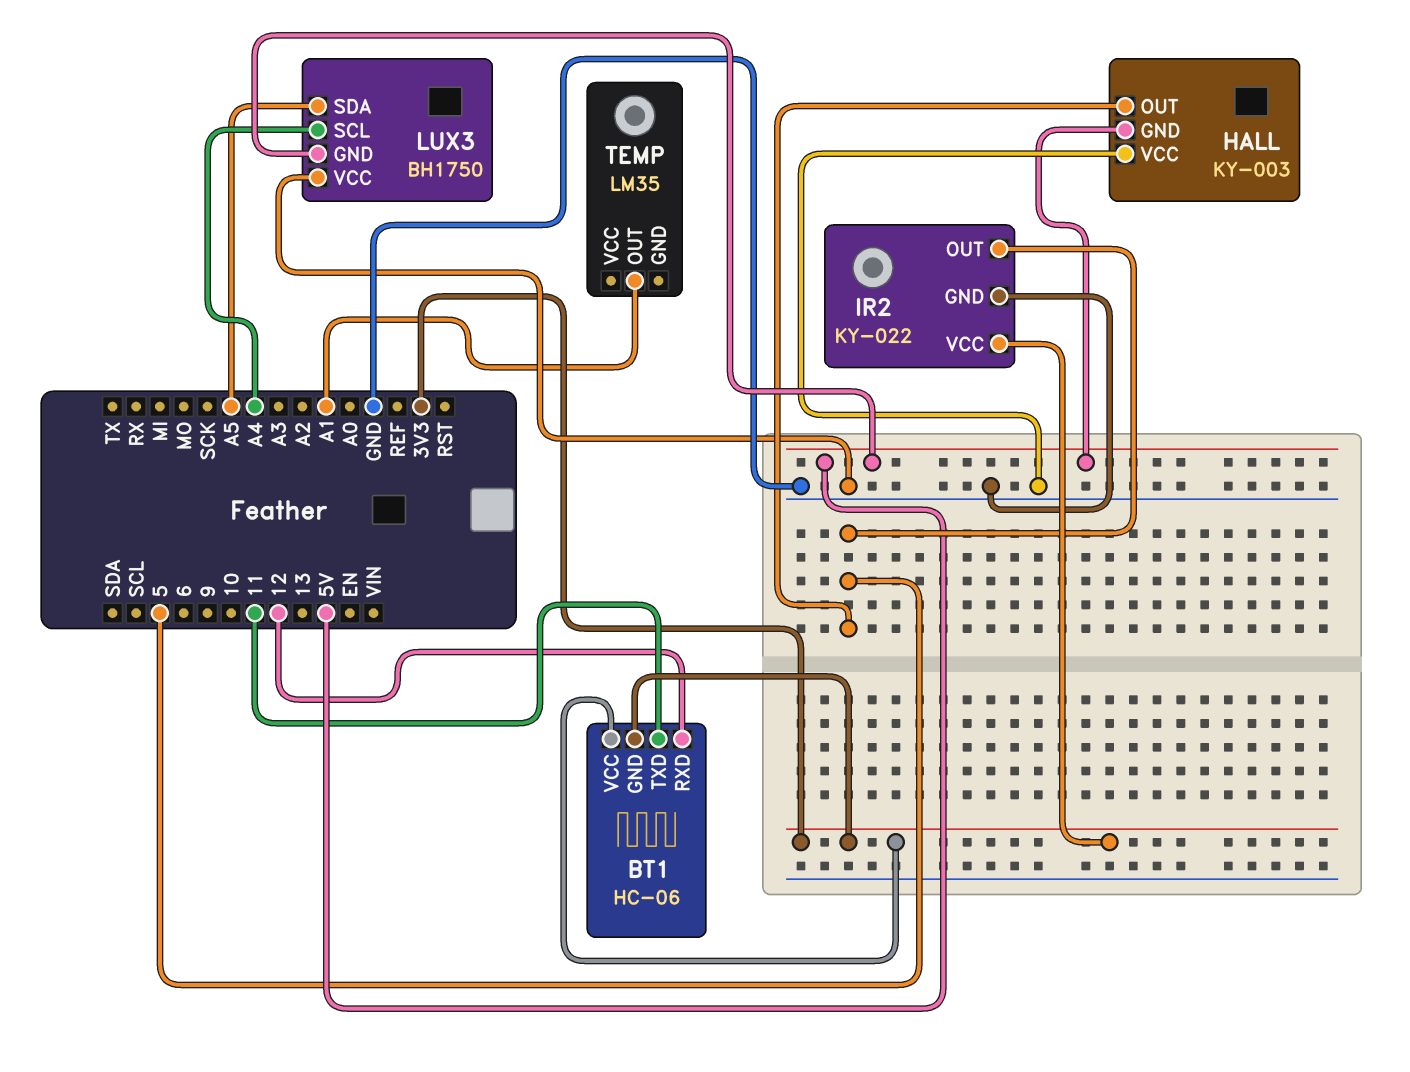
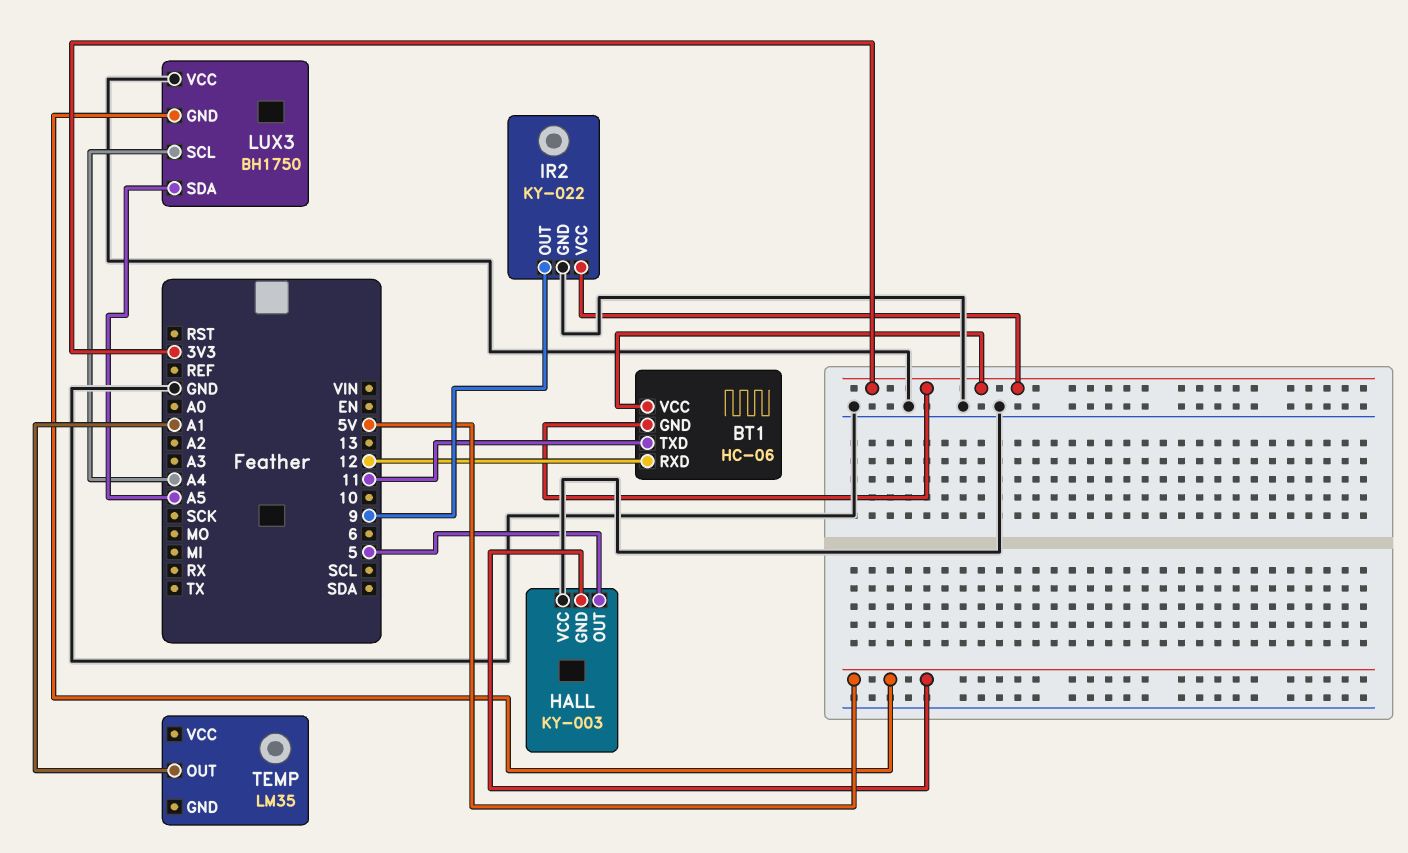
IR2 pin OUT: 5 -> 9

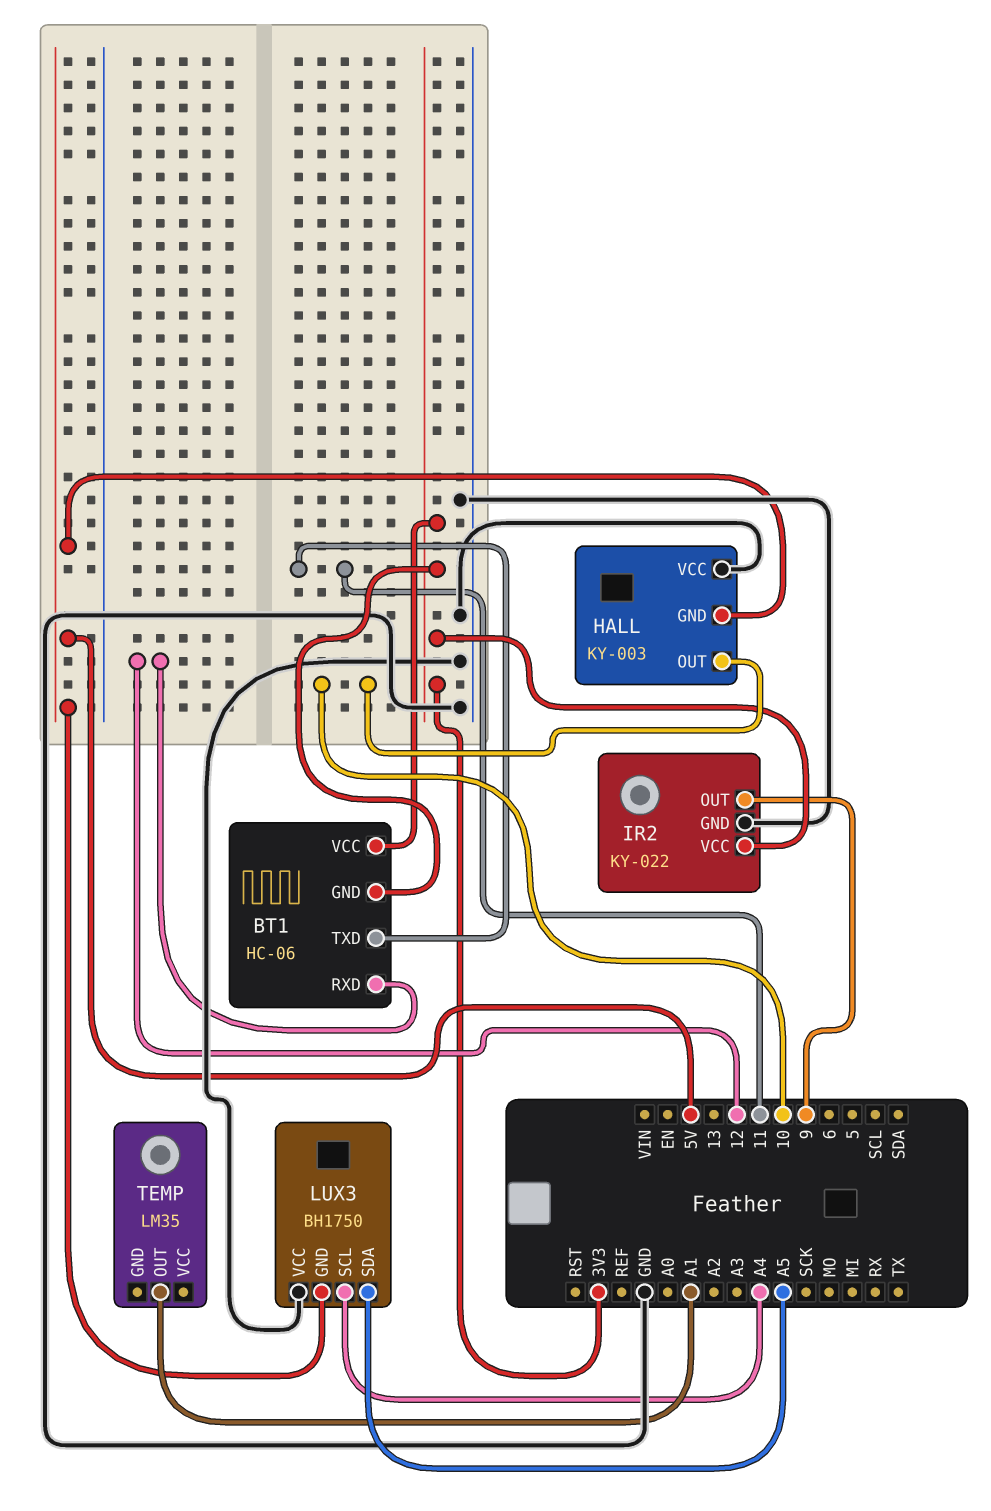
HALL pin OUT: 5 -> 10

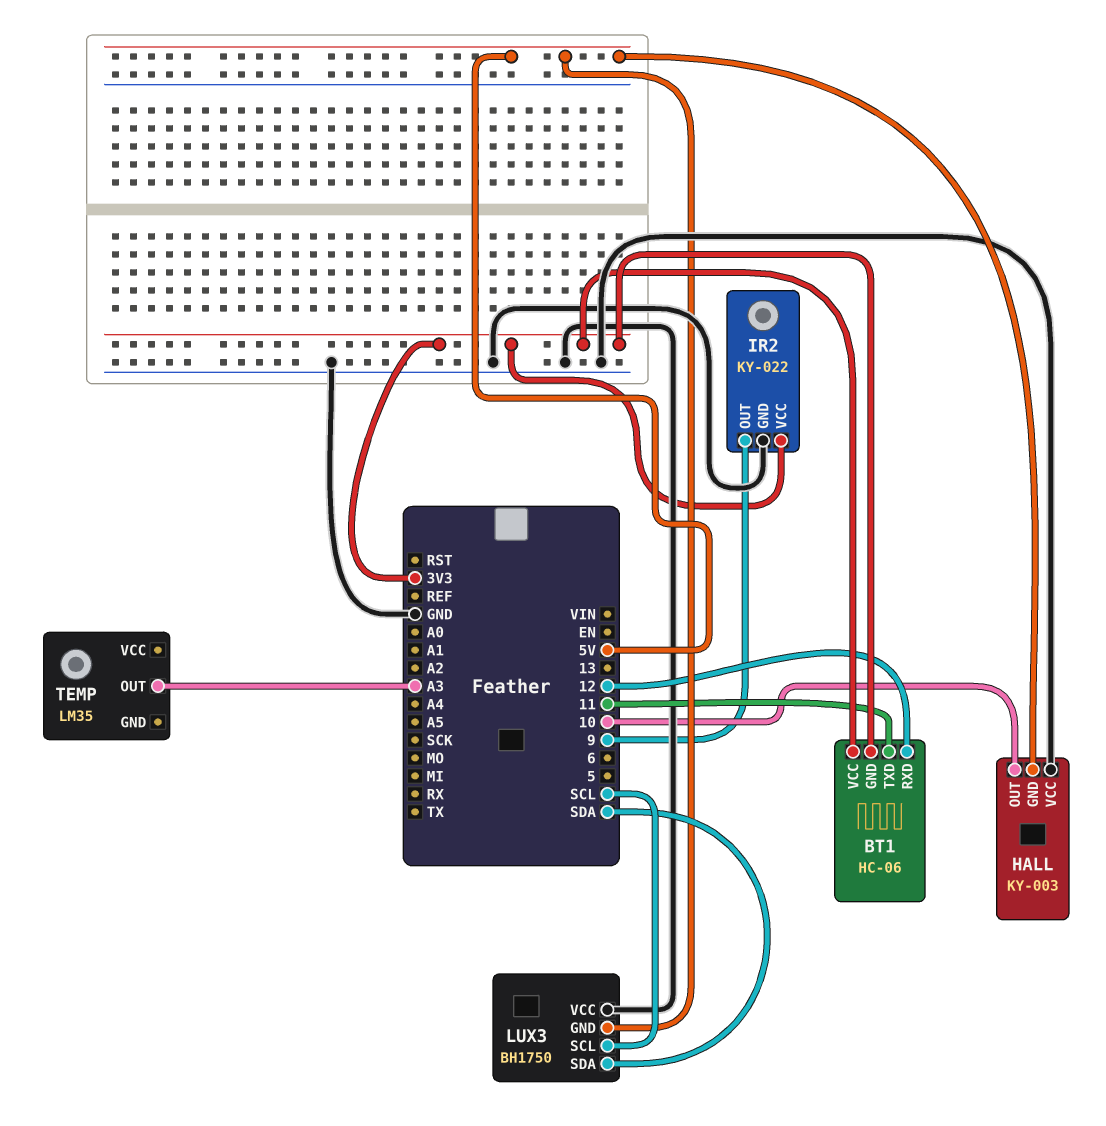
LUX3 pin SCL: A4 -> SCL
LUX3 pin SDA: A5 -> SDA
TEMP pin OUT: A1 -> A3

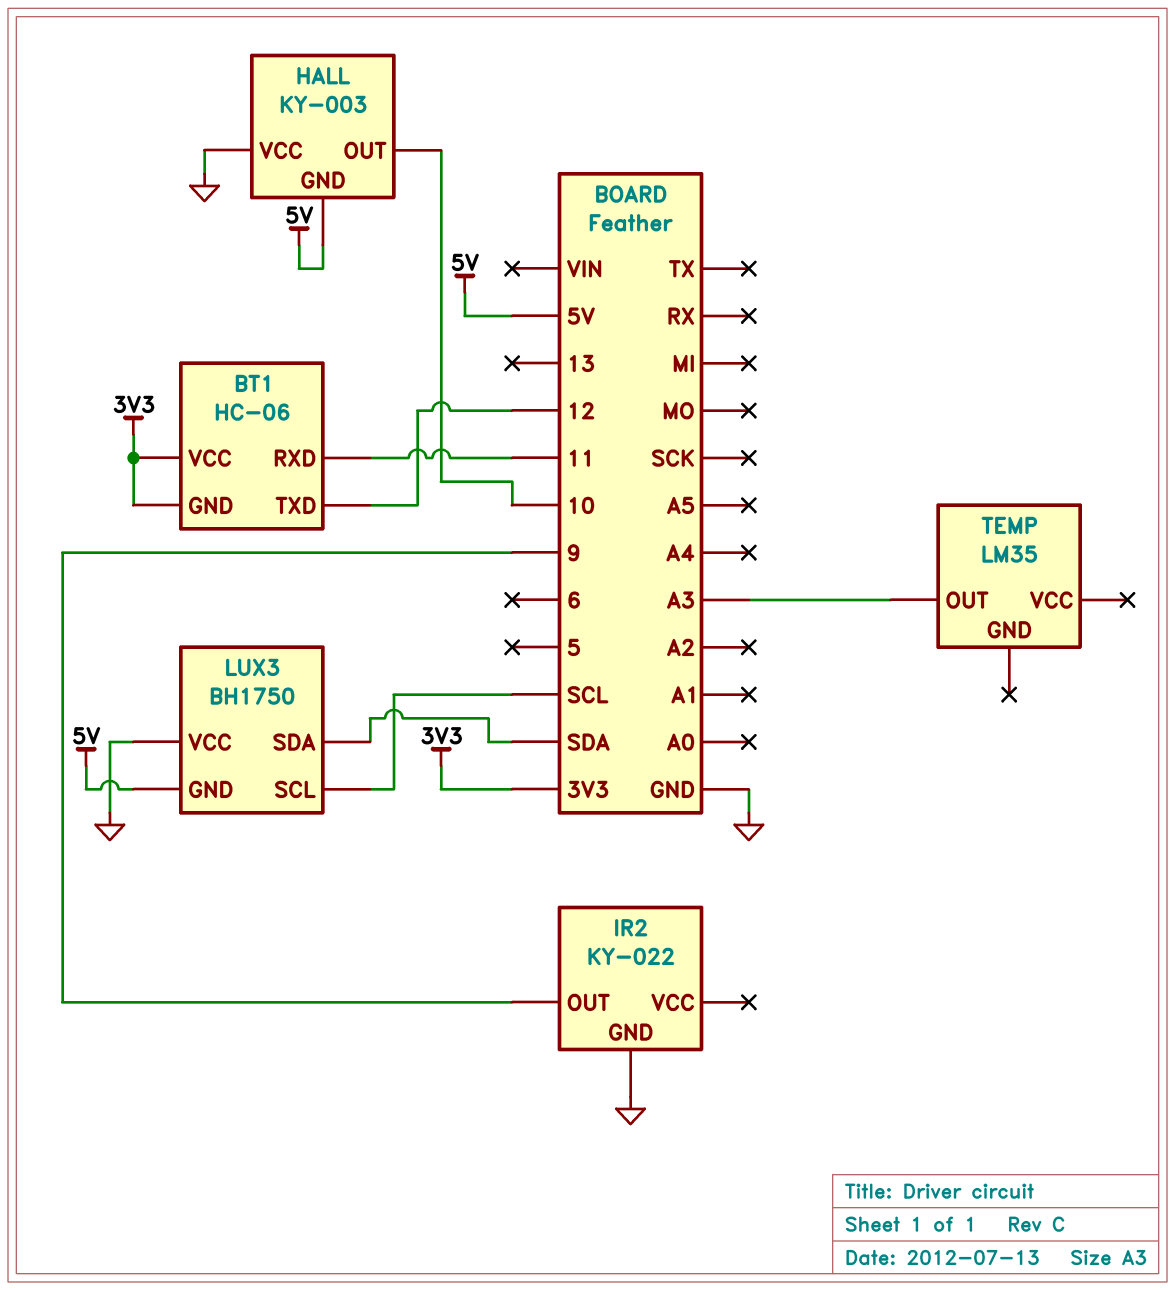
BT1 pin RXD: 12 -> 11
BT1 pin TXD: 11 -> 12
IR2 pin VCC: 3V3 -> none

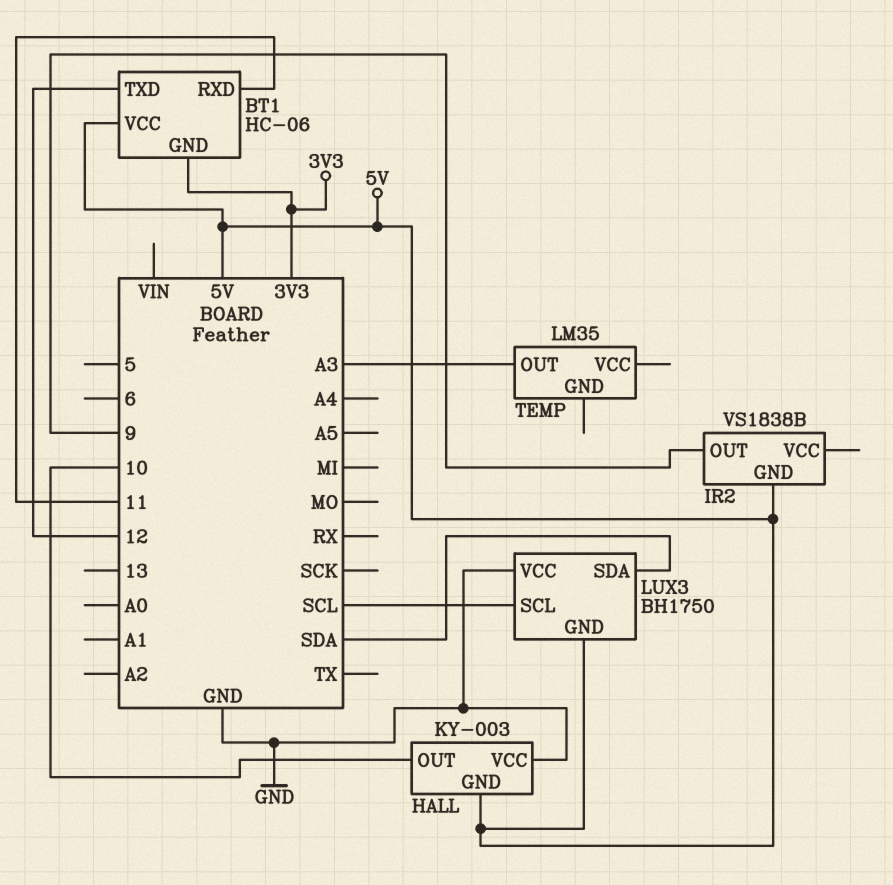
BT1 pin VCC: 3V3 -> 5V
IR2: KY-022 -> VS1838B
IR2 pin GND: GND -> 5V

